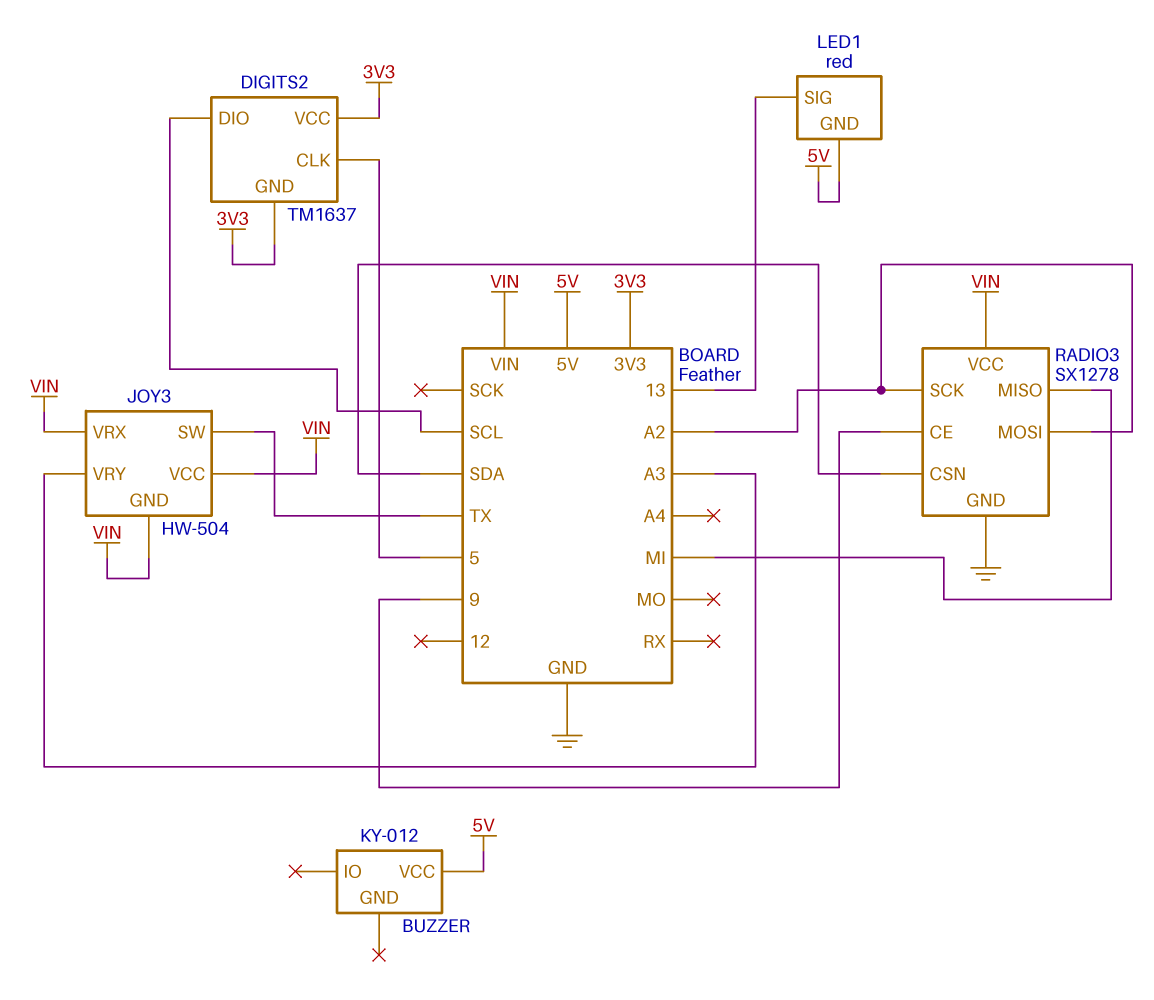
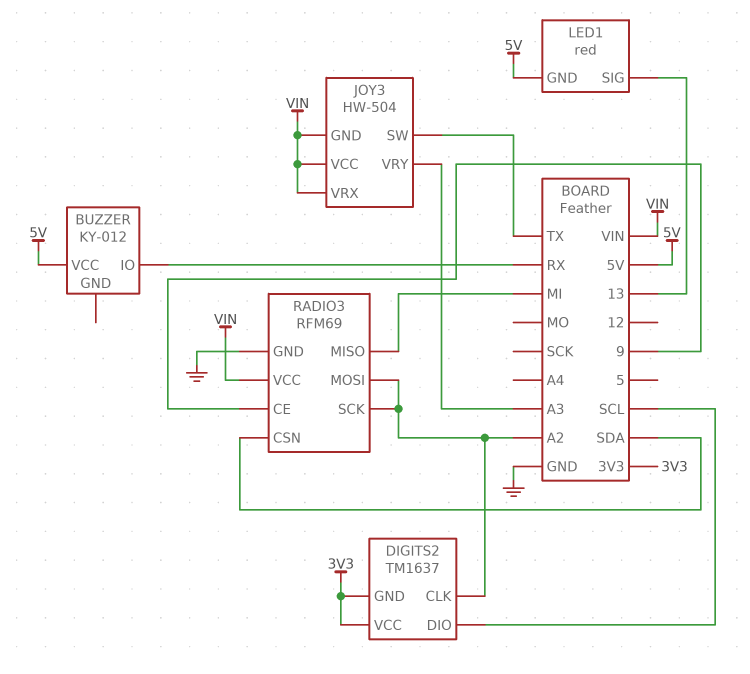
BUZZER pin IO: none -> RX
DIGITS2 pin CLK: 5 -> A2
RADIO3: SX1278 -> RFM69

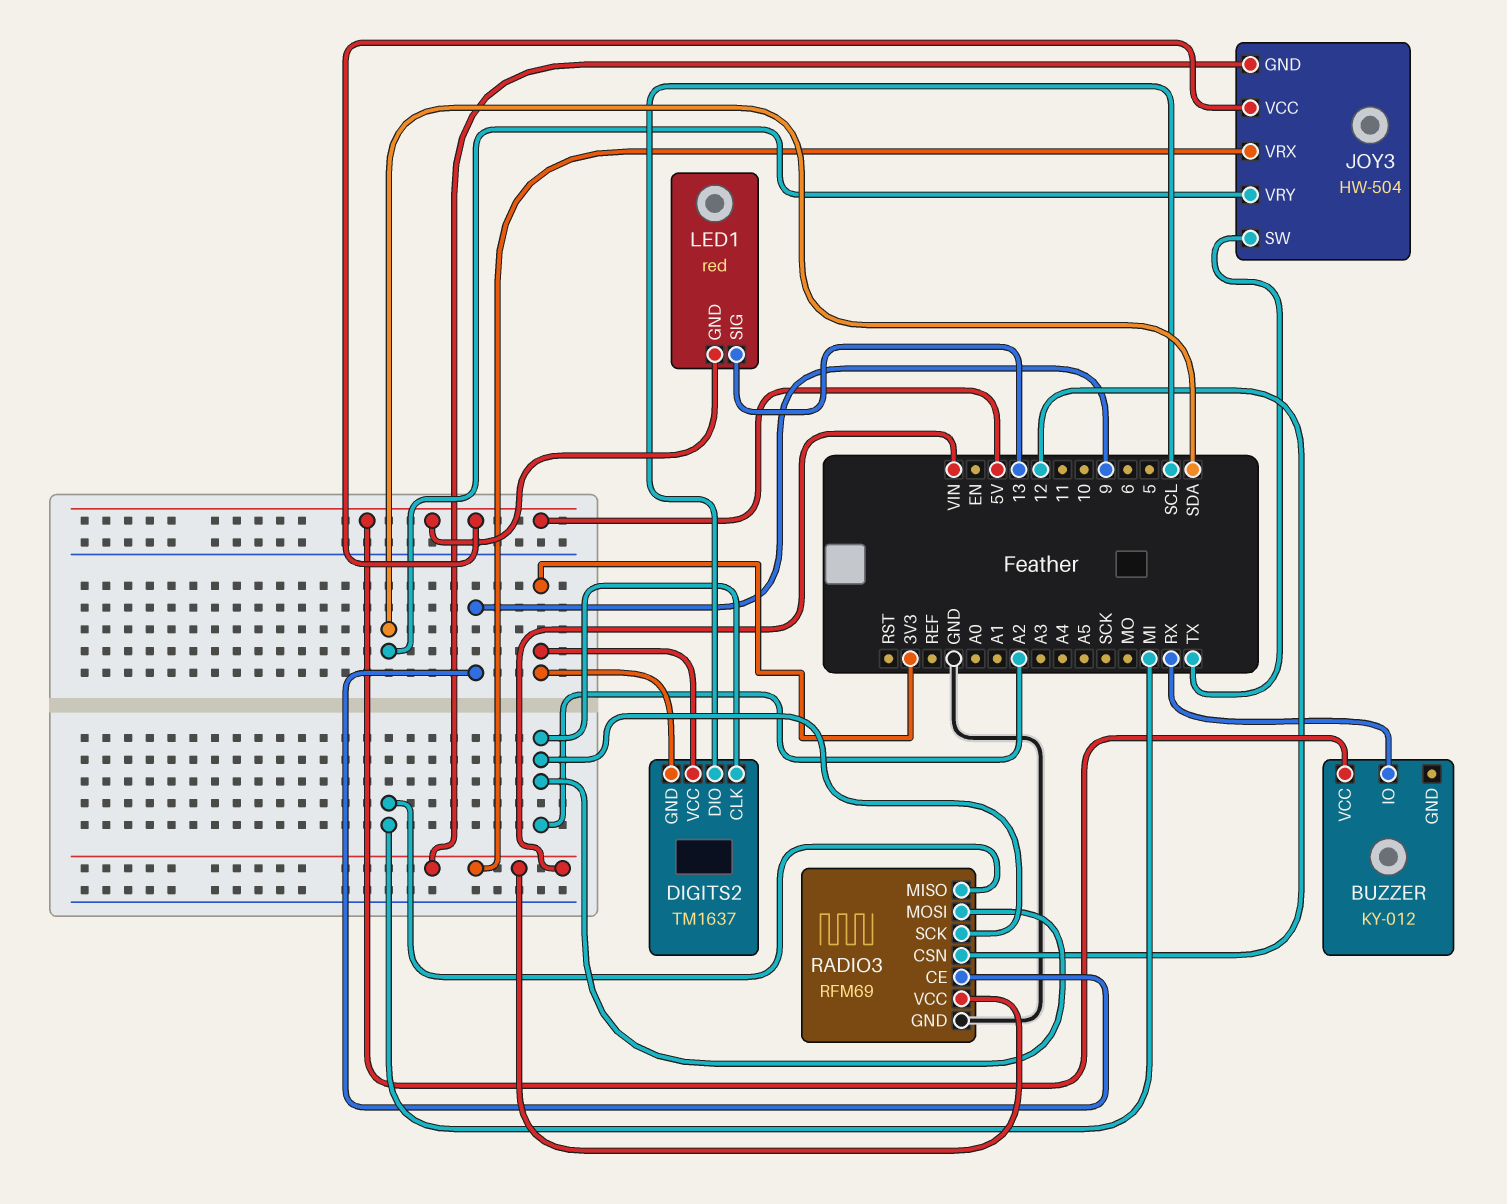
JOY3 pin VCC: VIN -> 5V
JOY3 pin VRY: A3 -> SDA
RADIO3 pin CSN: SDA -> 12

